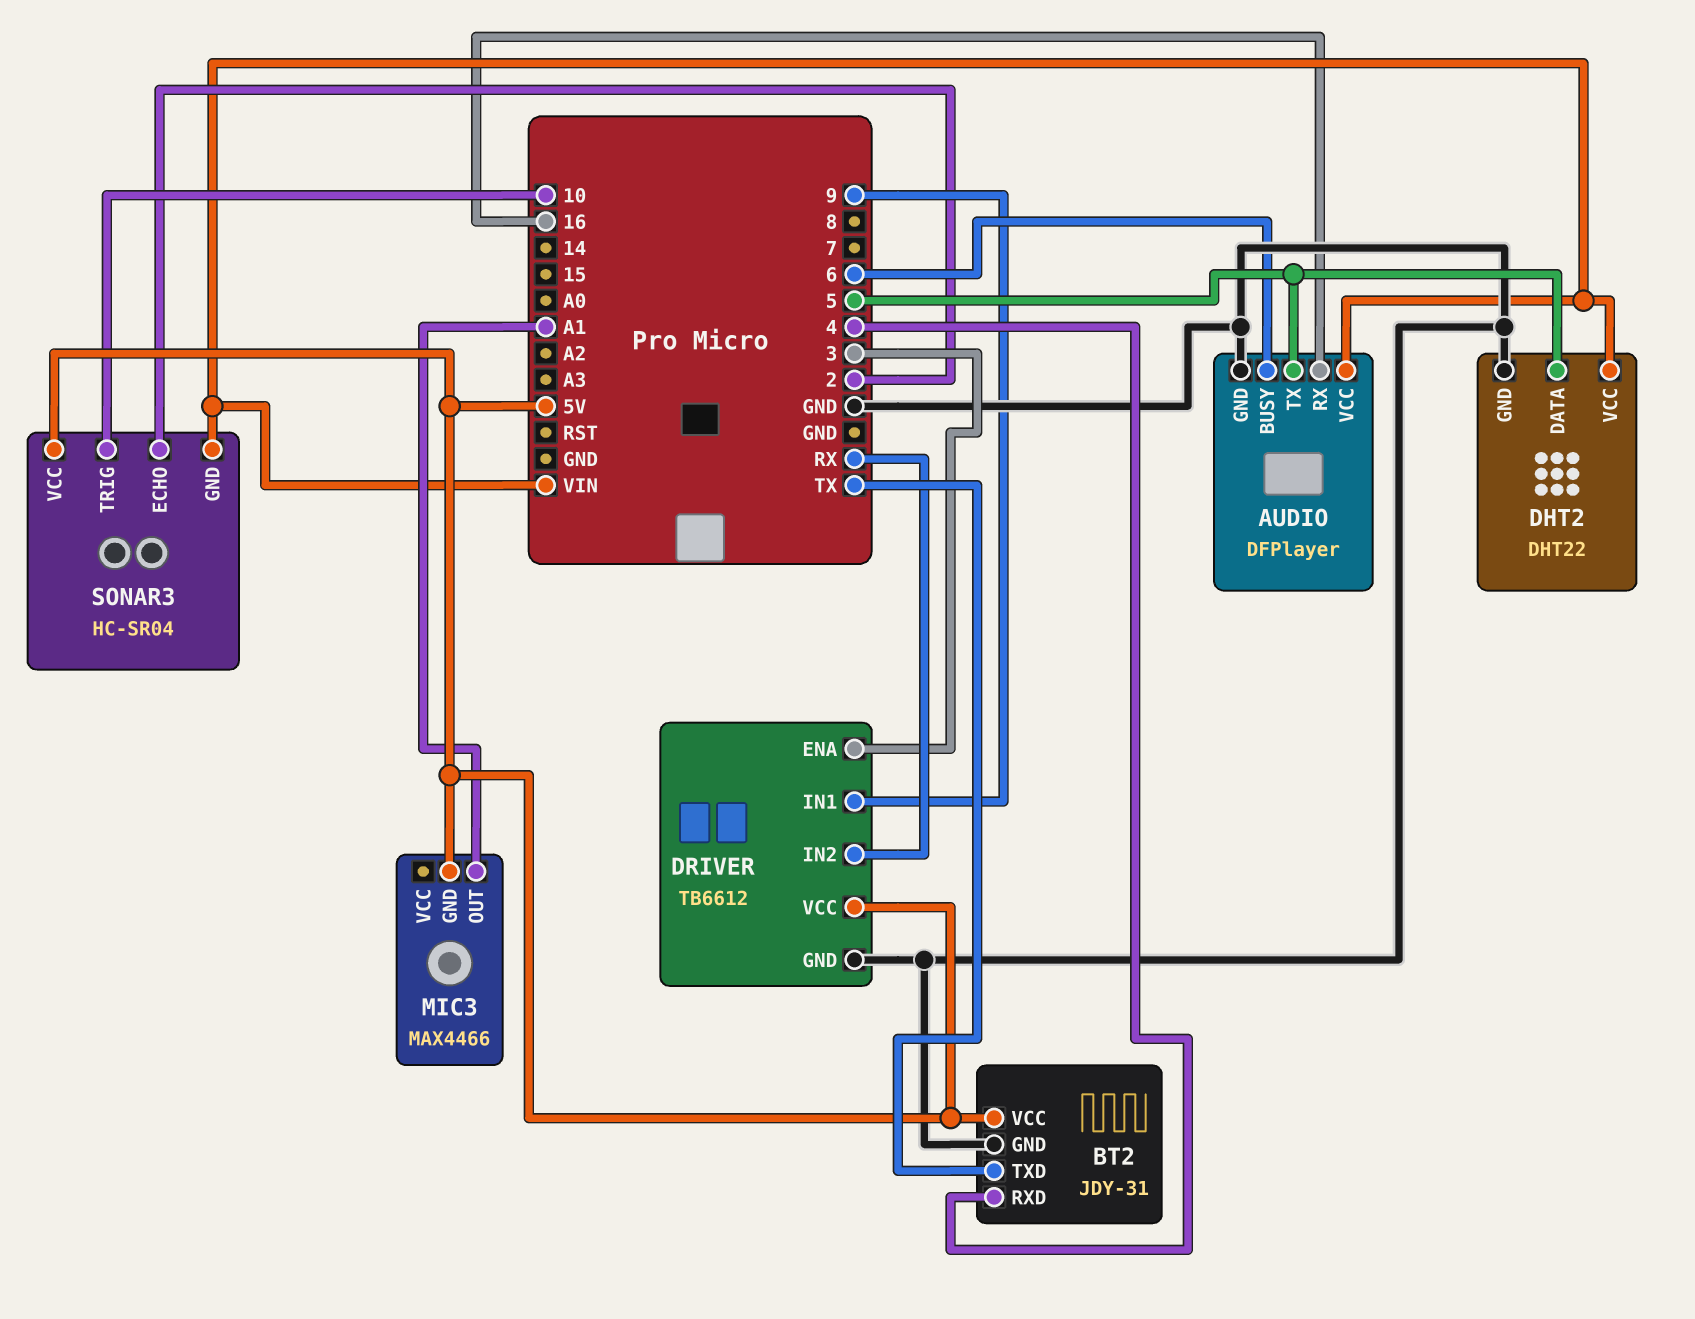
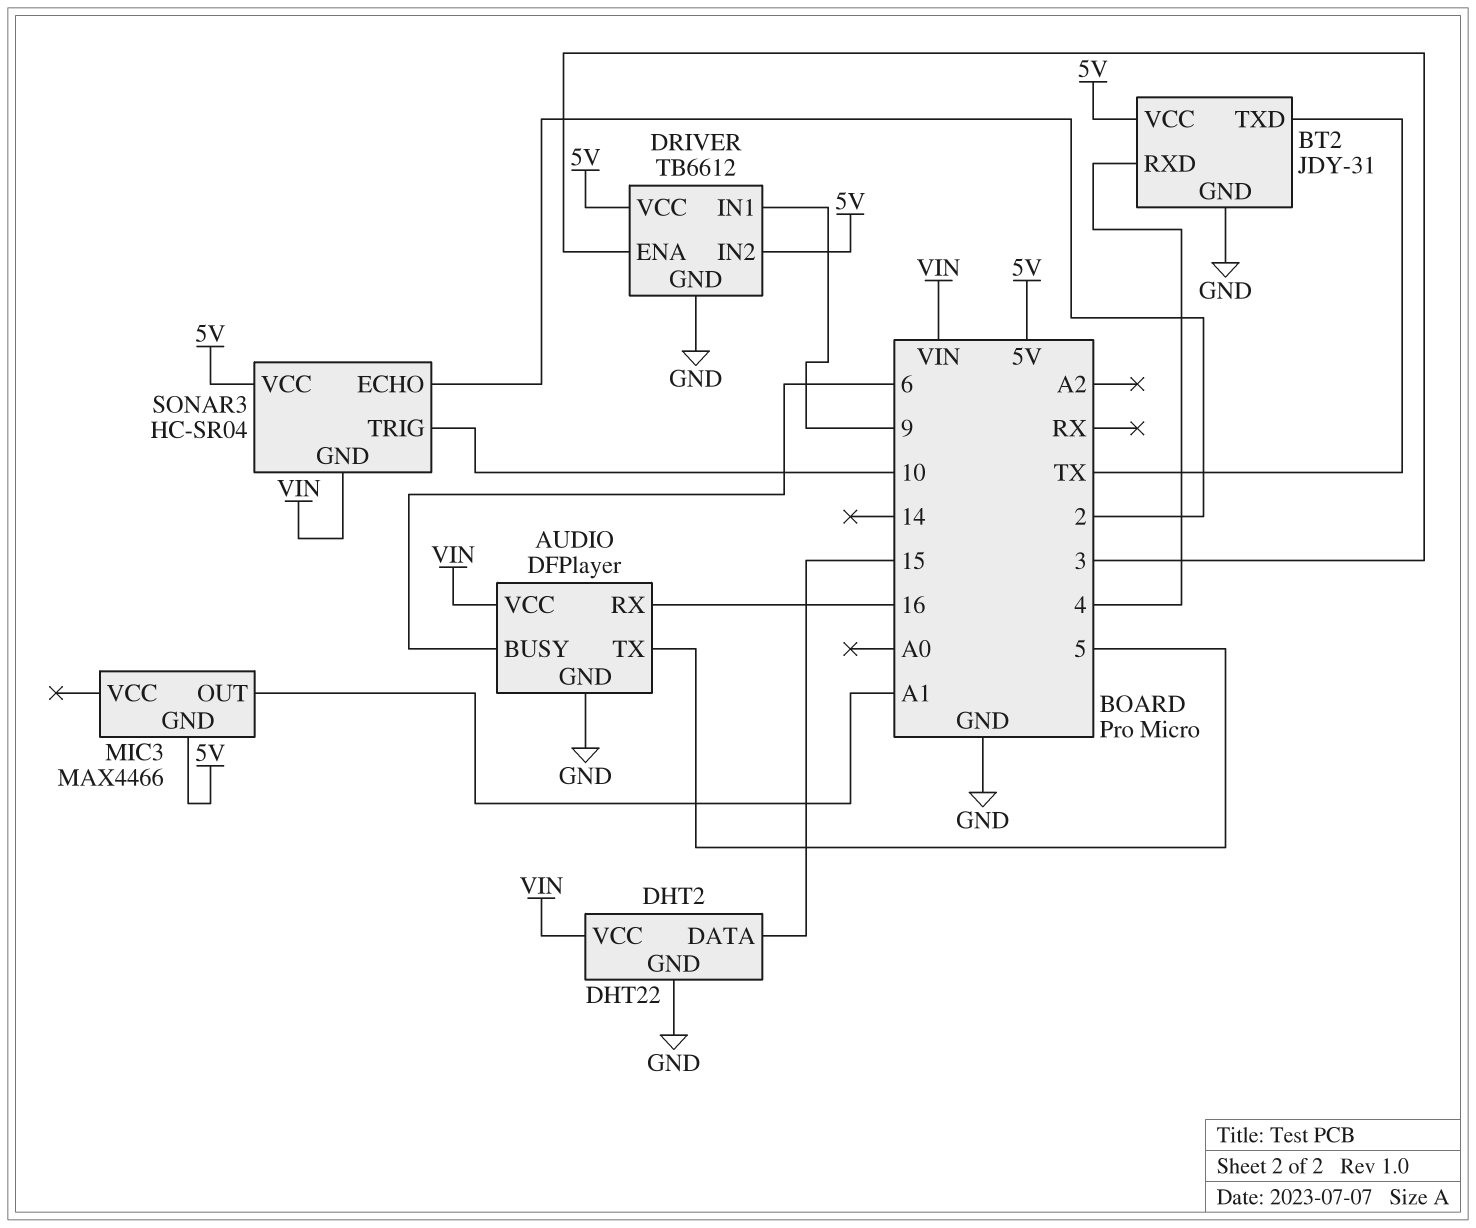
DHT2 pin DATA: 5 -> 15
DRIVER pin IN2: RX -> 5V

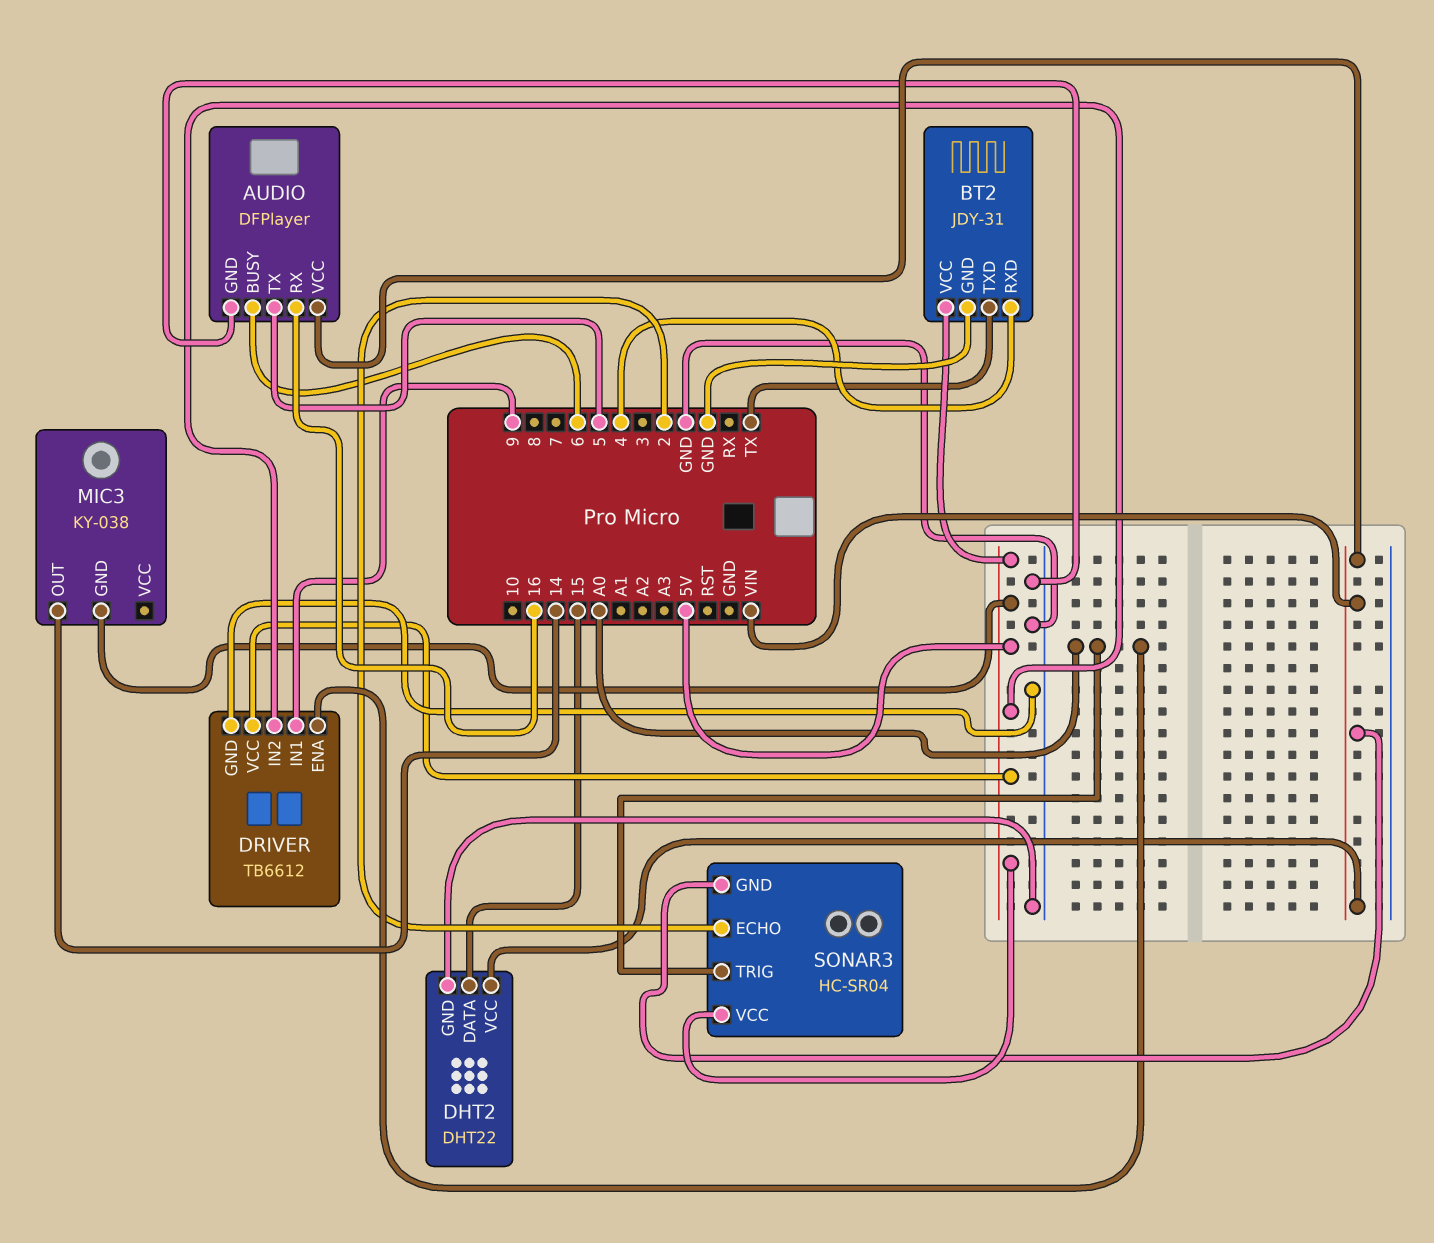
DRIVER pin ENA: 3 -> A0
MIC3: MAX4466 -> KY-038
MIC3 pin OUT: A1 -> 14
SONAR3 pin TRIG: 10 -> A0

